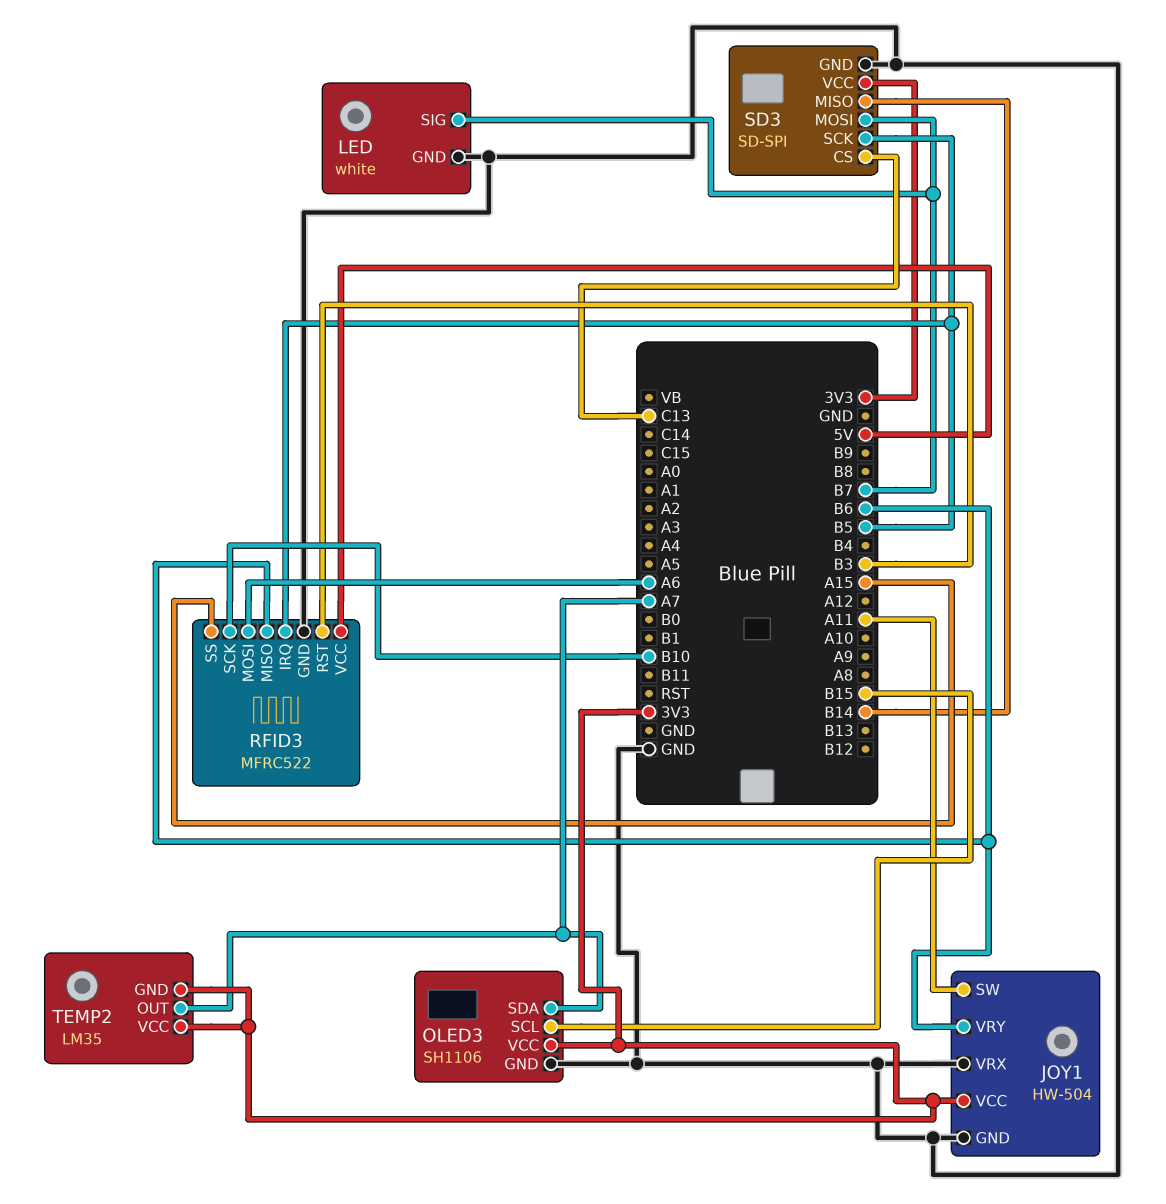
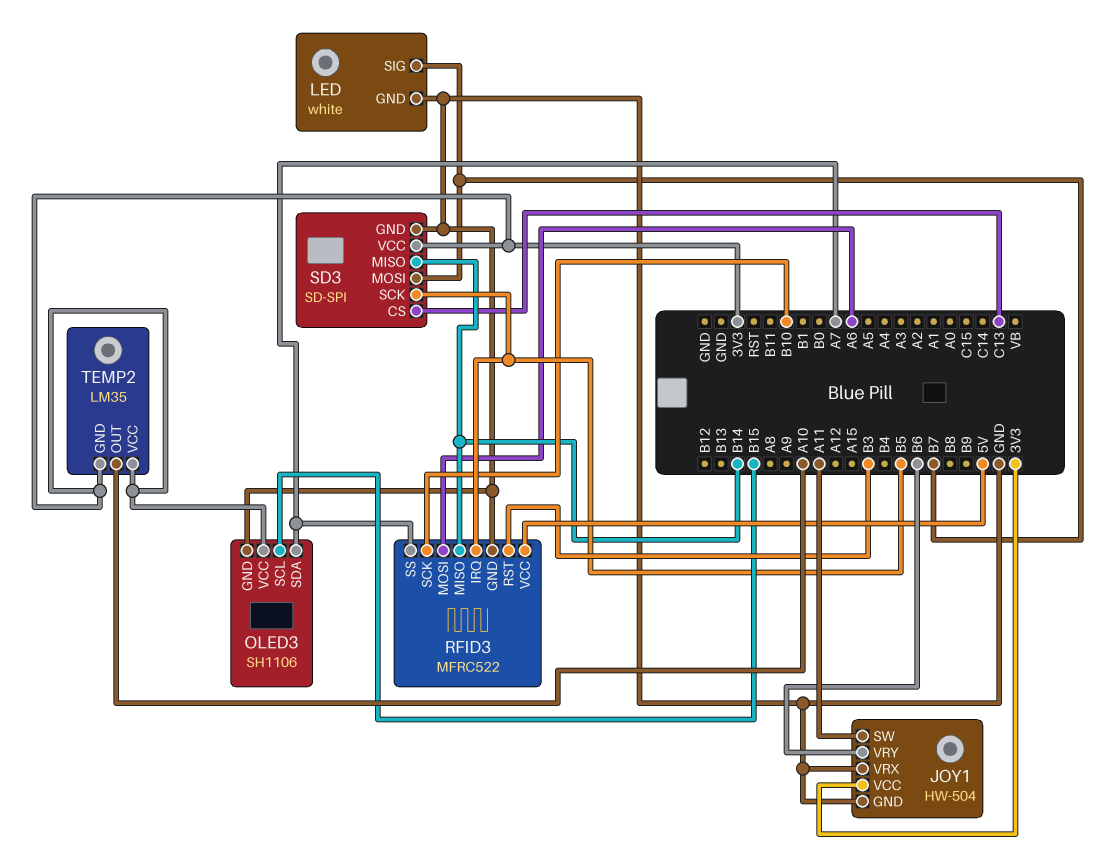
RFID3 pin MISO: B6 -> B14
RFID3 pin SS: A15 -> A7
TEMP2 pin OUT: A7 -> A10

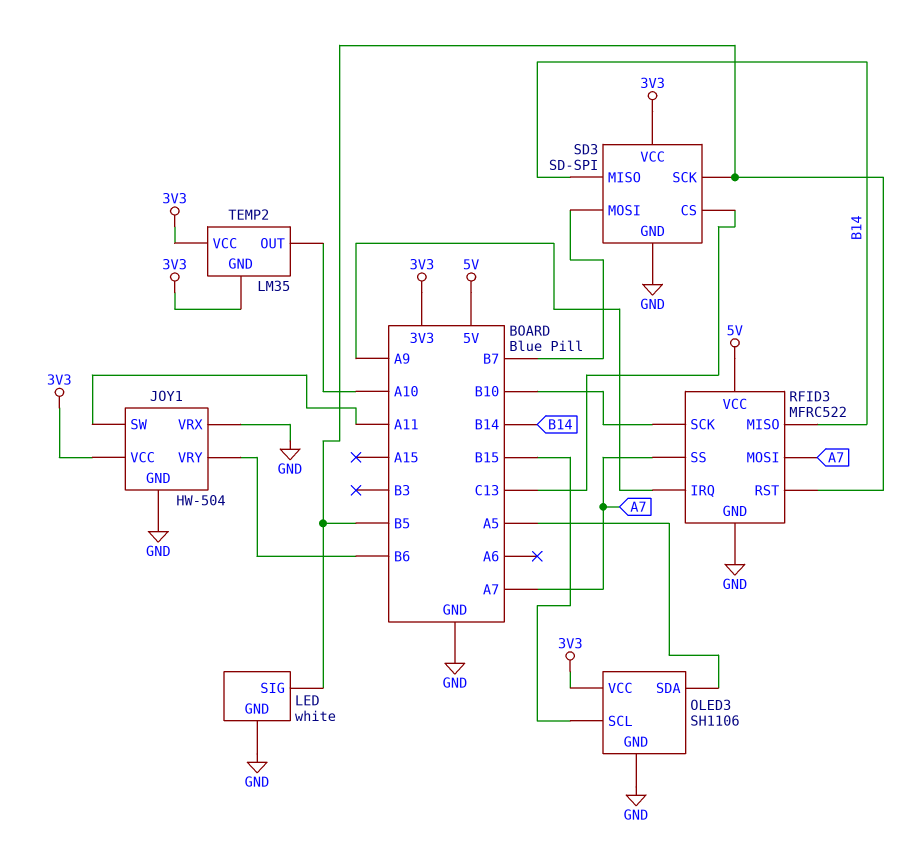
LED pin SIG: B7 -> B5
OLED3 pin SDA: A7 -> A5
RFID3 pin IRQ: B5 -> A9
RFID3 pin MOSI: A6 -> A7
RFID3 pin RST: B3 -> B5

